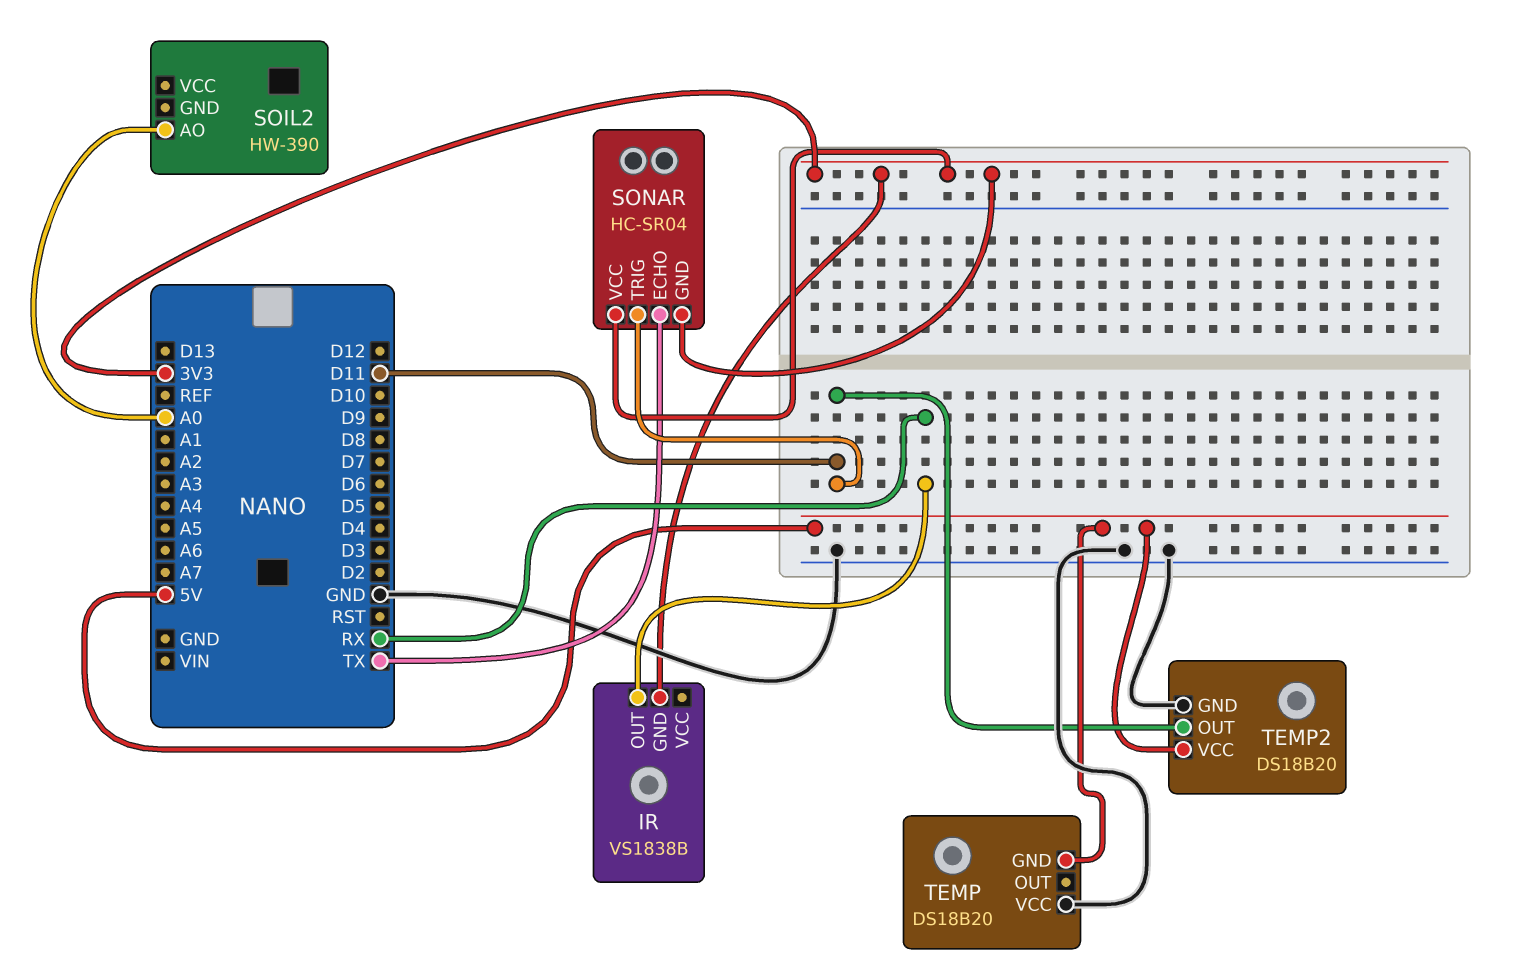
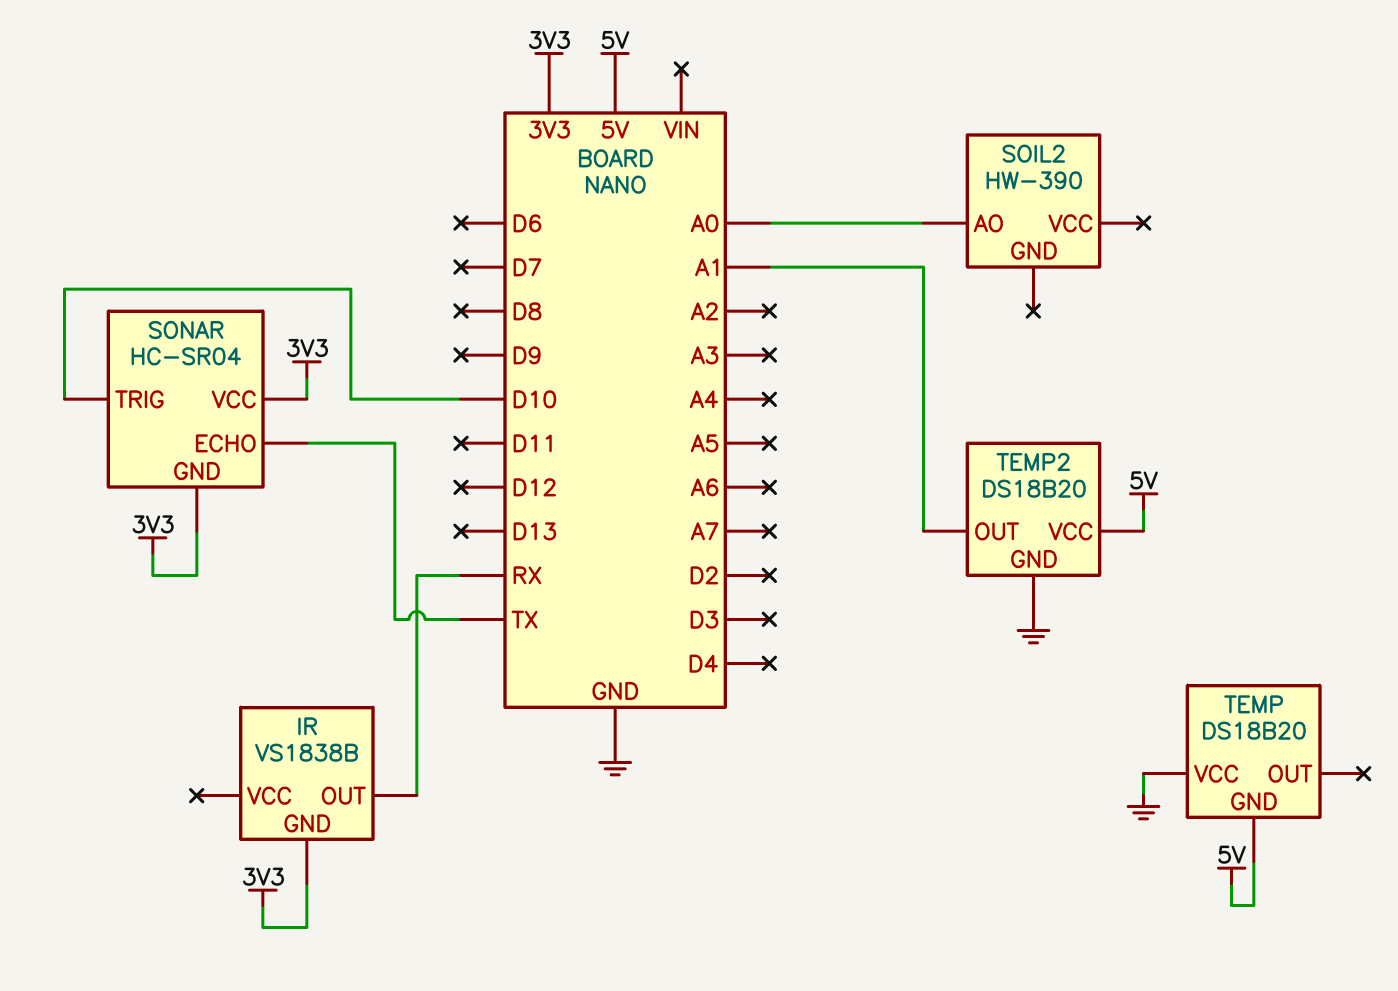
SONAR pin TRIG: D11 -> D10
TEMP2 pin OUT: D11 -> A1

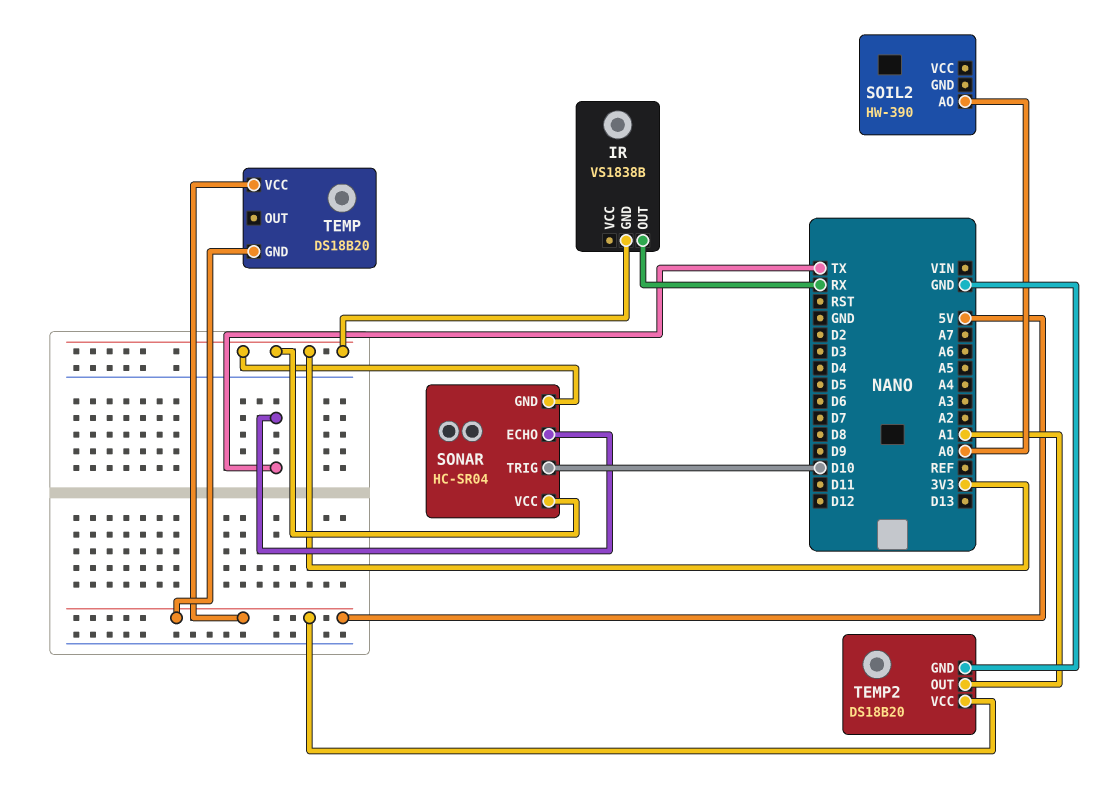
TEMP pin VCC: GND -> 5V

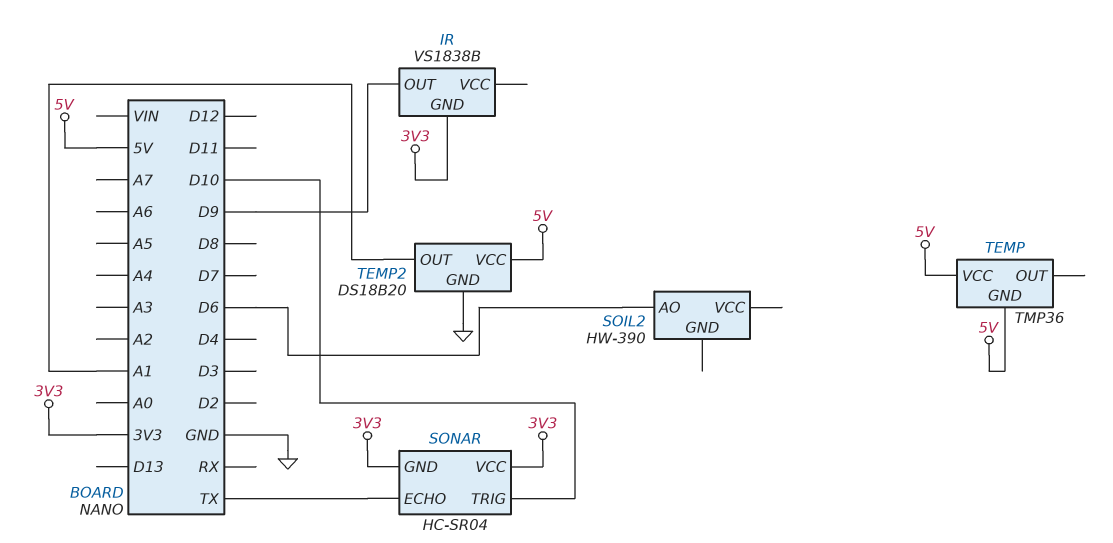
IR pin OUT: RX -> D9
SOIL2 pin AO: A0 -> D6
TEMP: DS18B20 -> TMP36

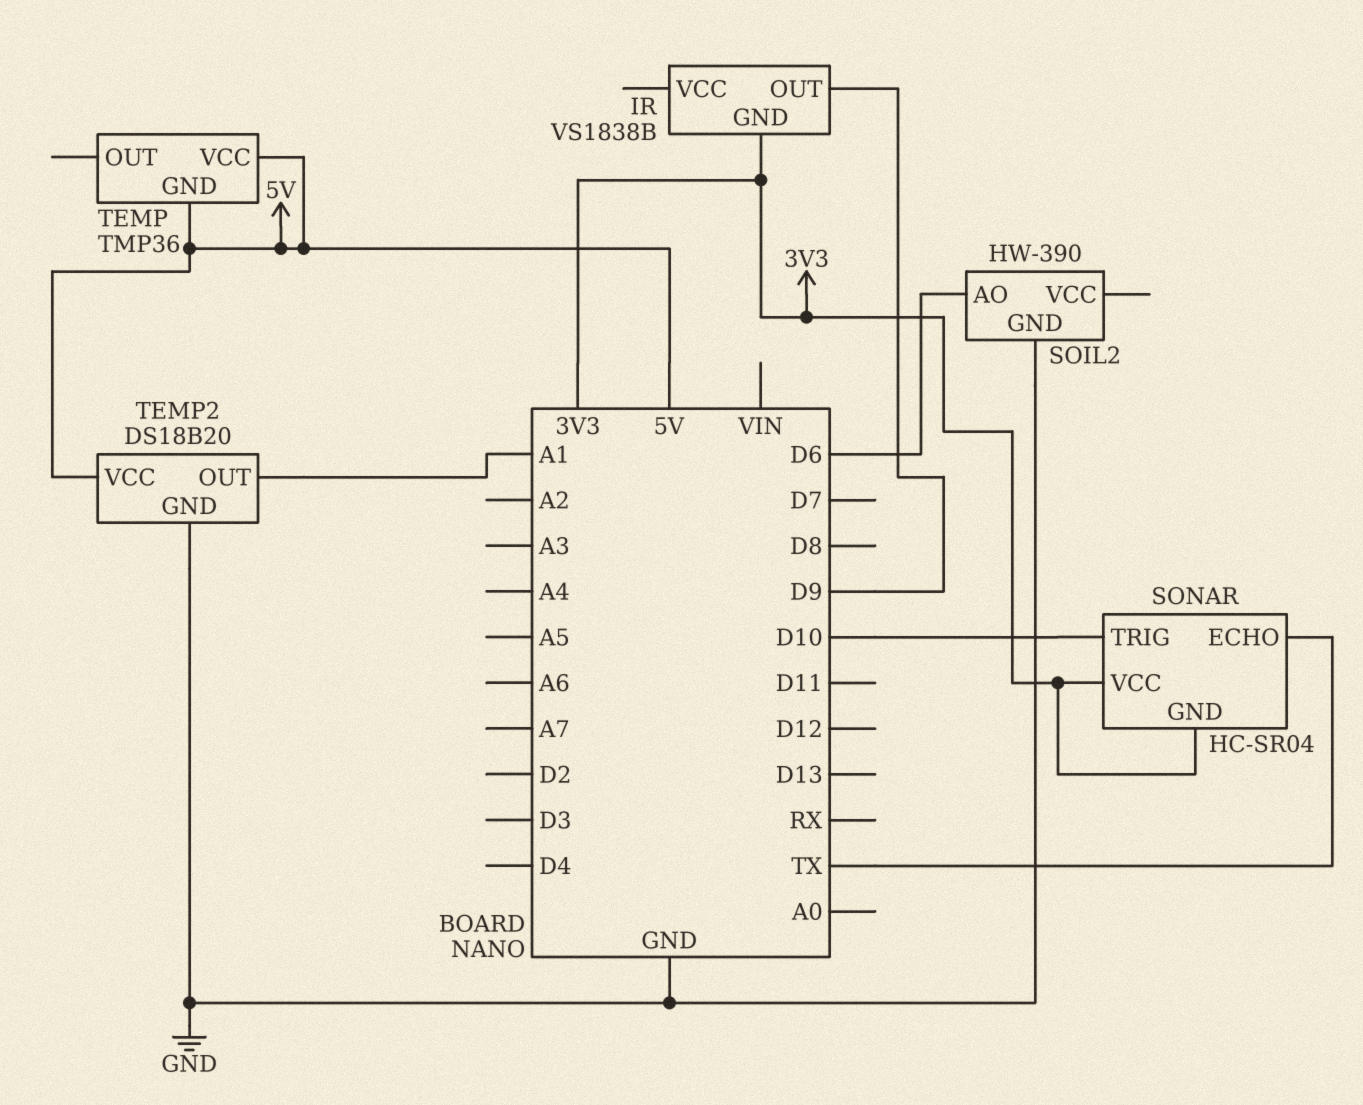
SOIL2 pin GND: none -> GND

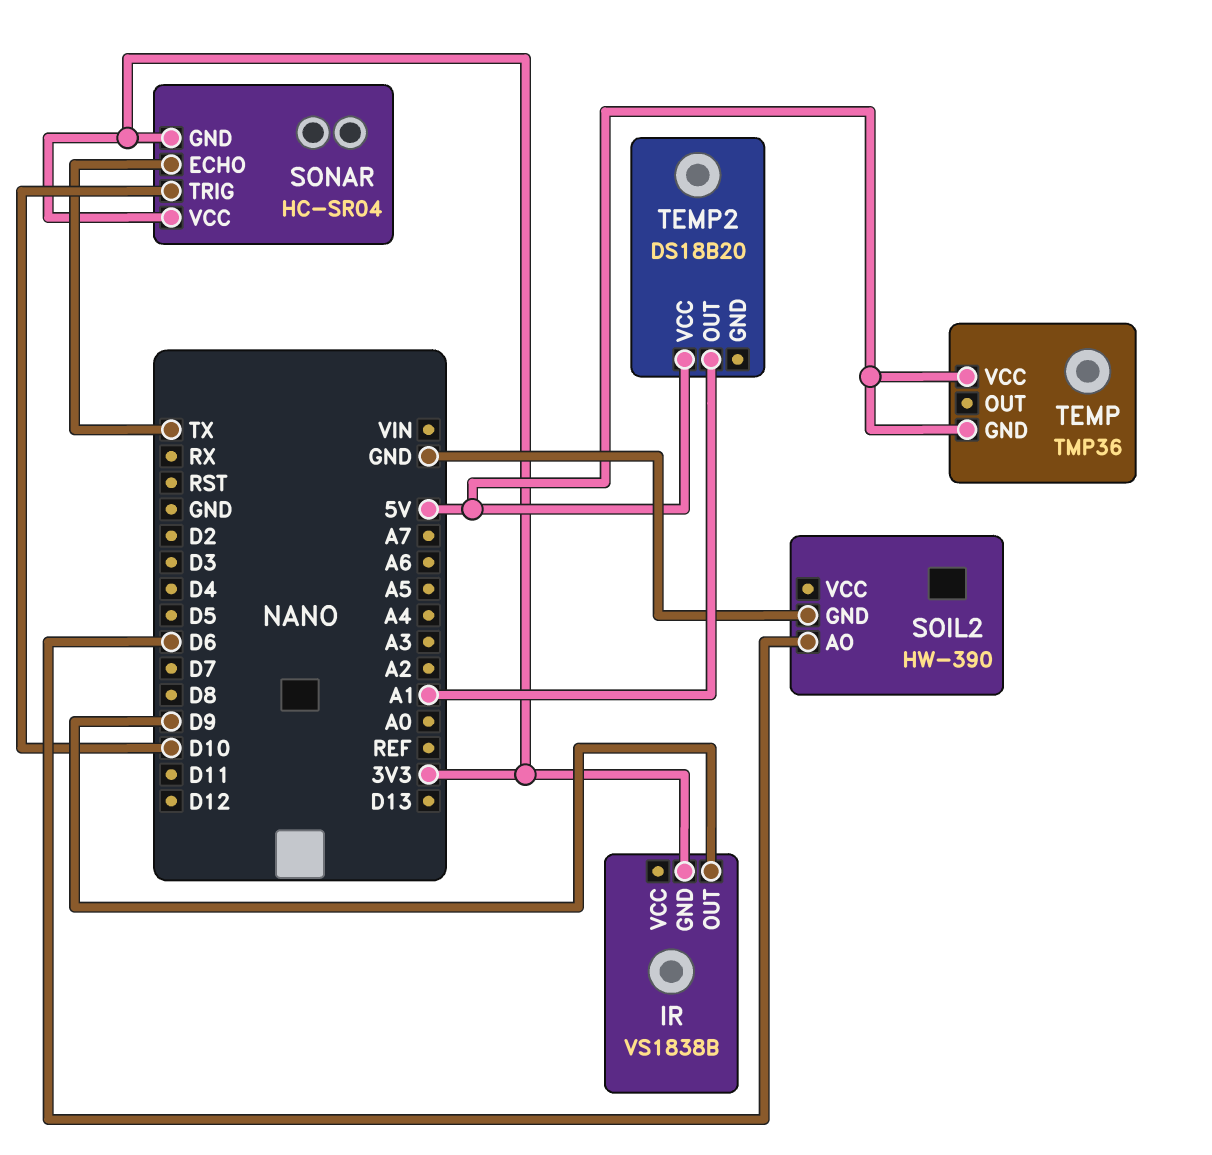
TEMP2 pin GND: GND -> none

